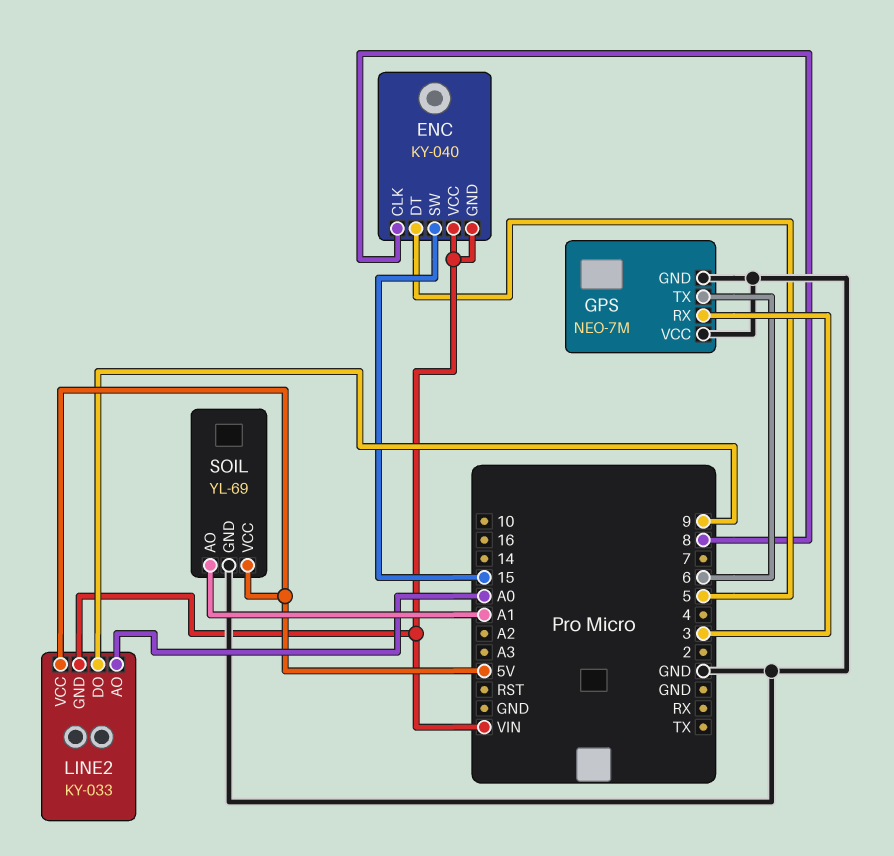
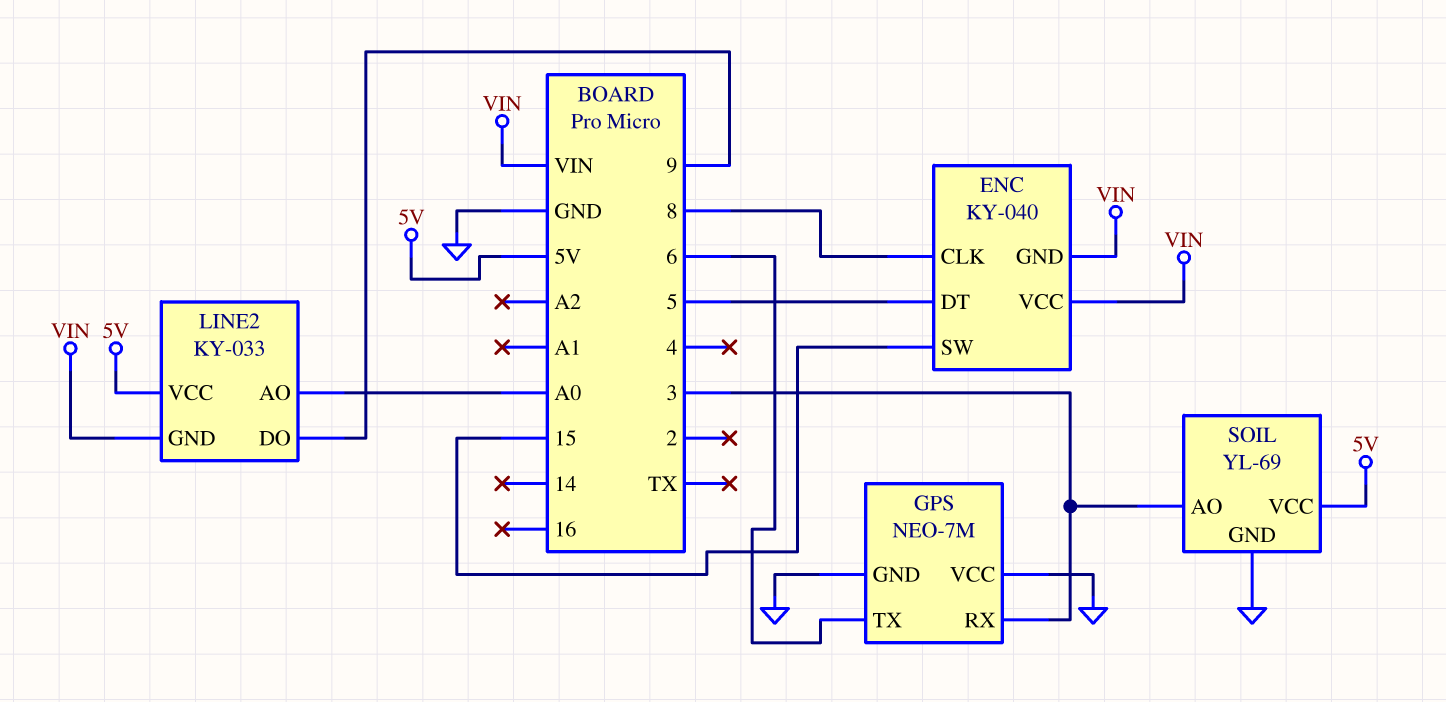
SOIL pin AO: A1 -> 3

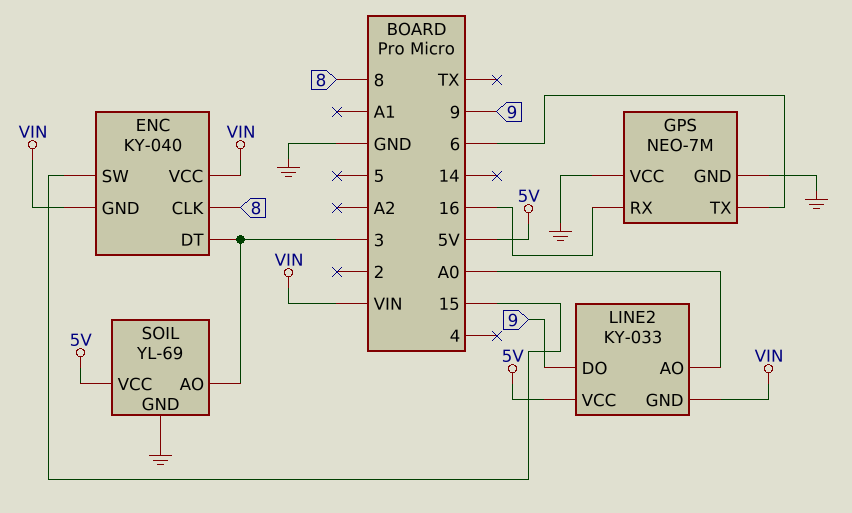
ENC pin DT: 5 -> 3
GPS pin RX: 3 -> 16

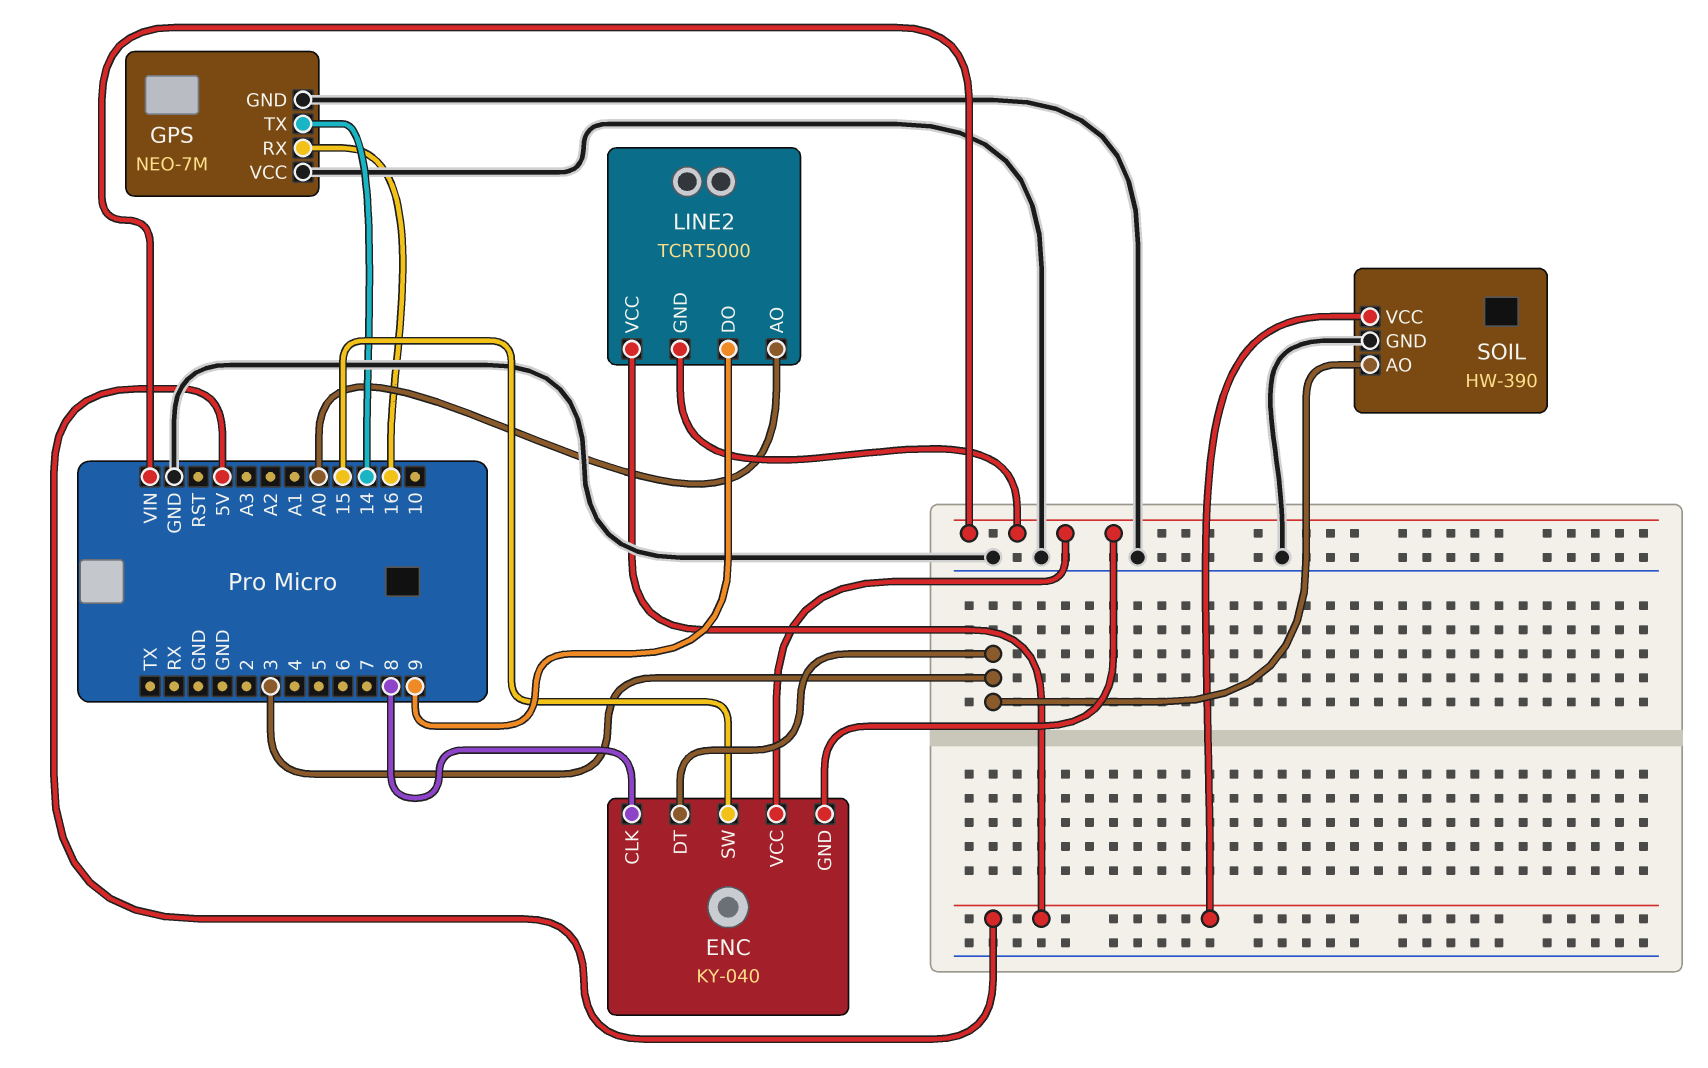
GPS pin TX: 6 -> 14
LINE2: KY-033 -> TCRT5000
SOIL: YL-69 -> HW-390

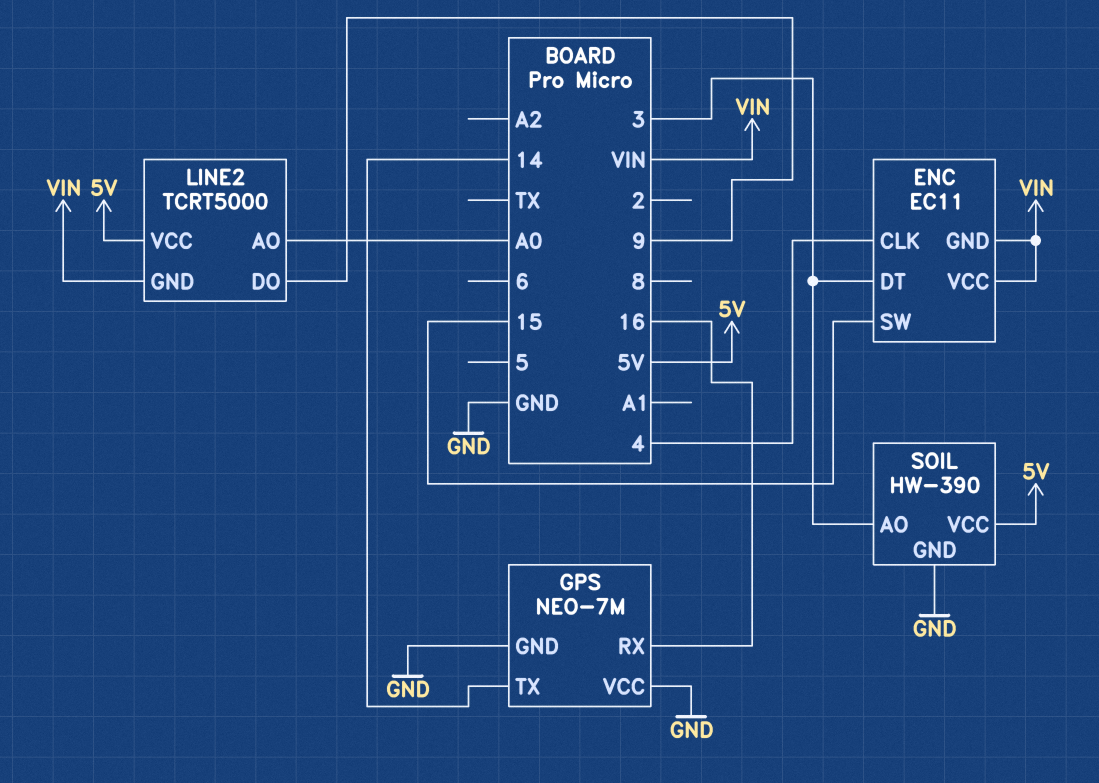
ENC: KY-040 -> EC11
ENC pin CLK: 8 -> 4

